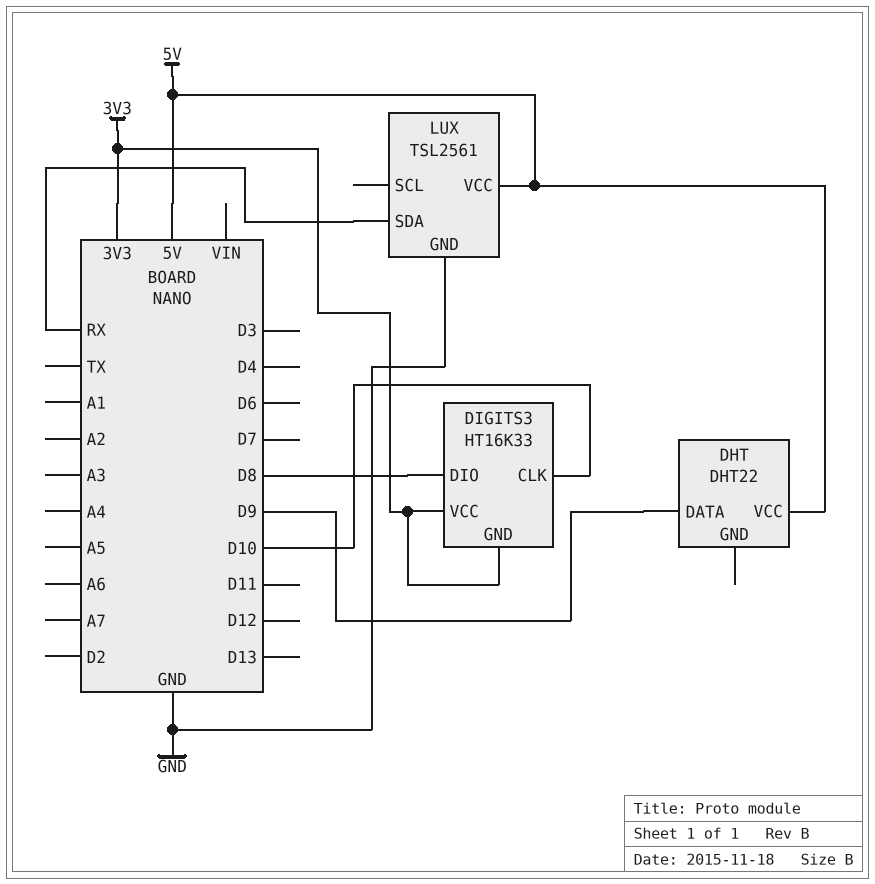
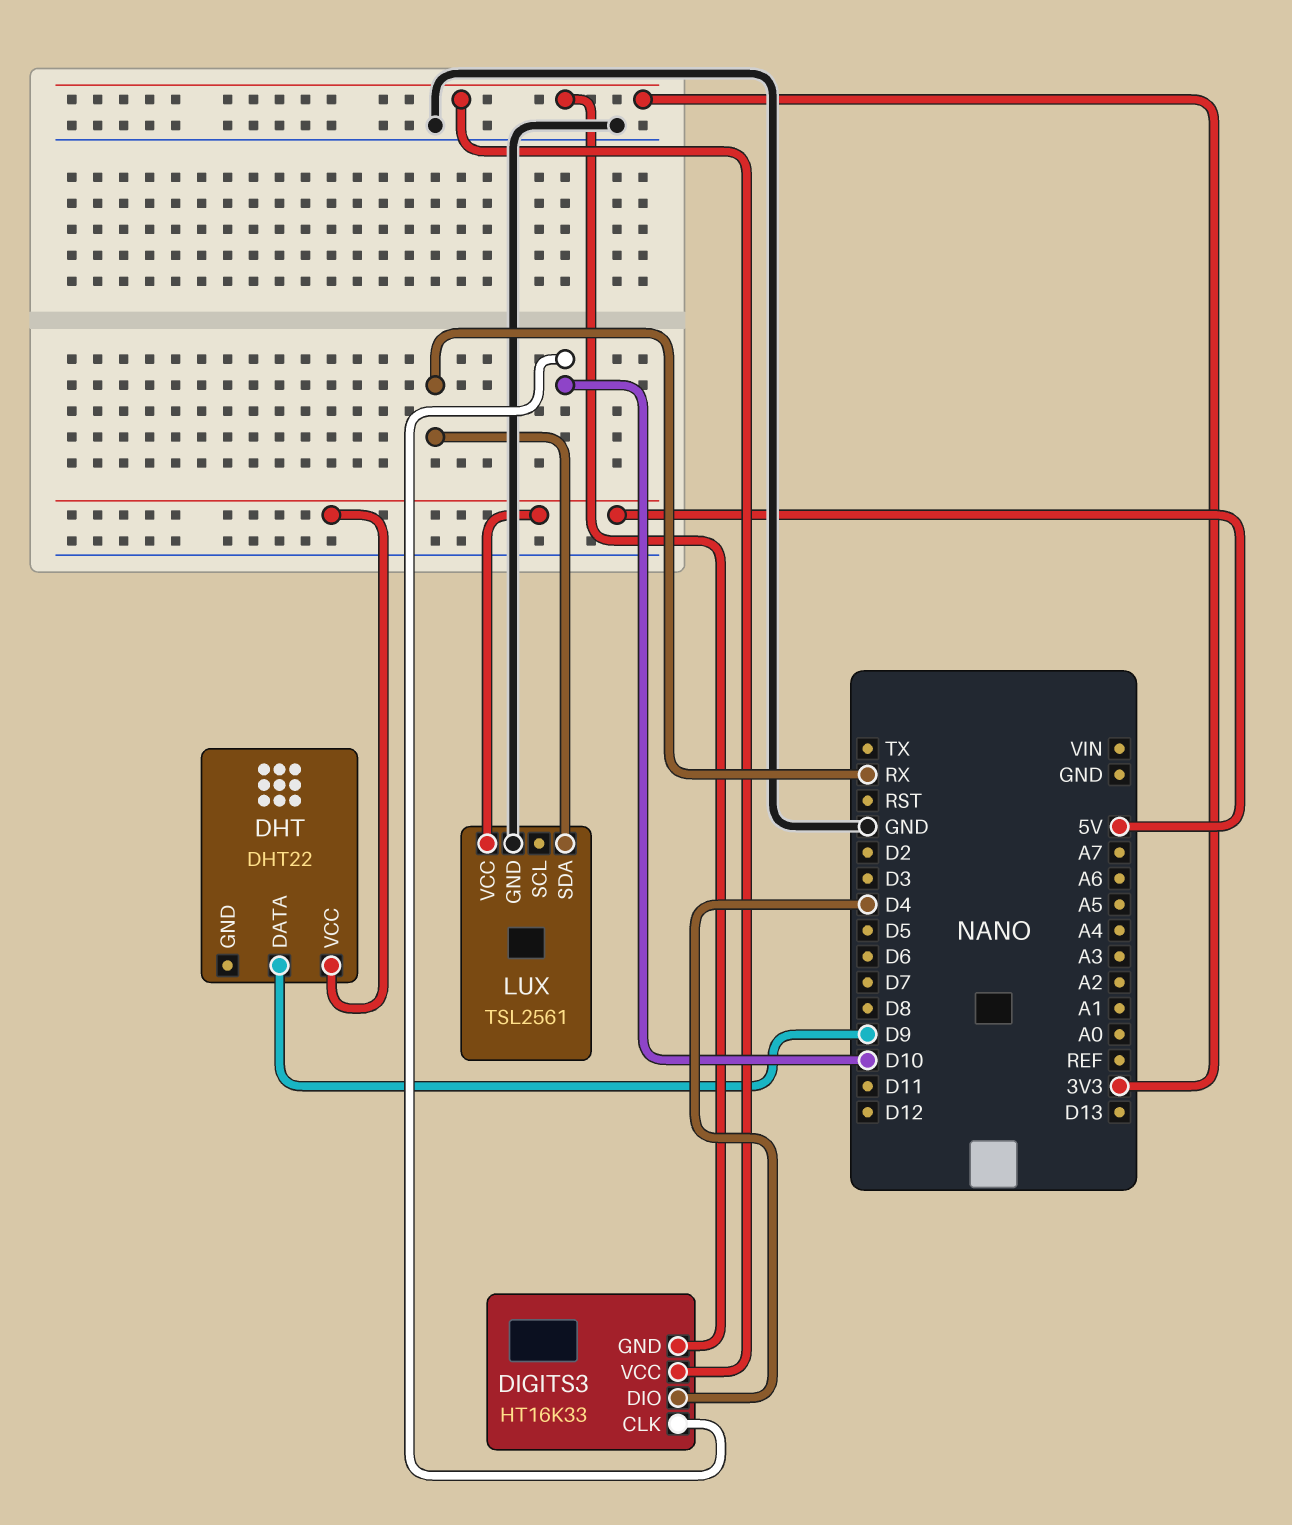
DIGITS3 pin DIO: D8 -> D4

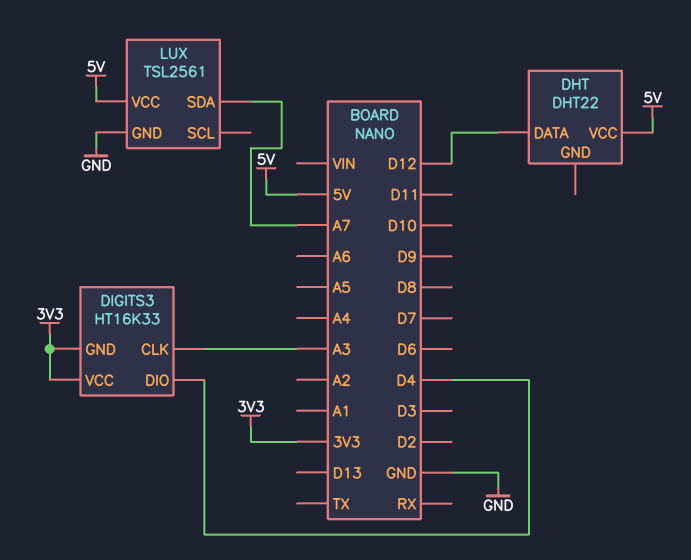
DHT pin DATA: D9 -> D12
DIGITS3 pin CLK: D10 -> A3
LUX pin SDA: RX -> A7

